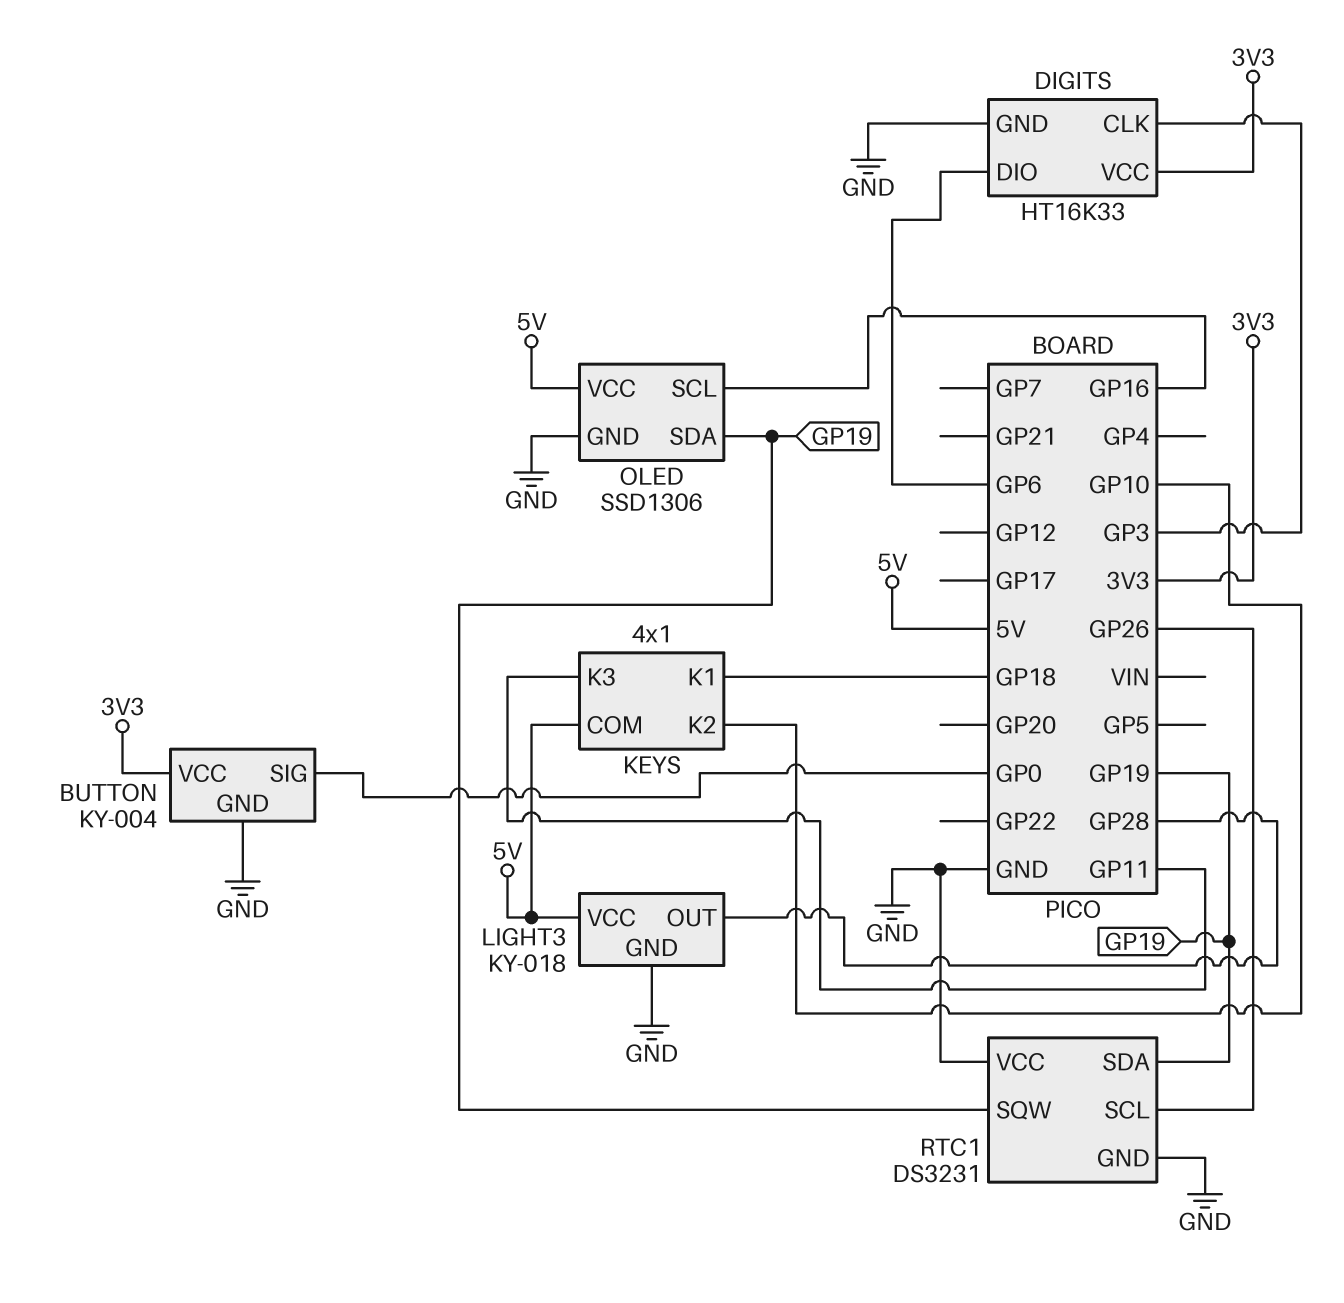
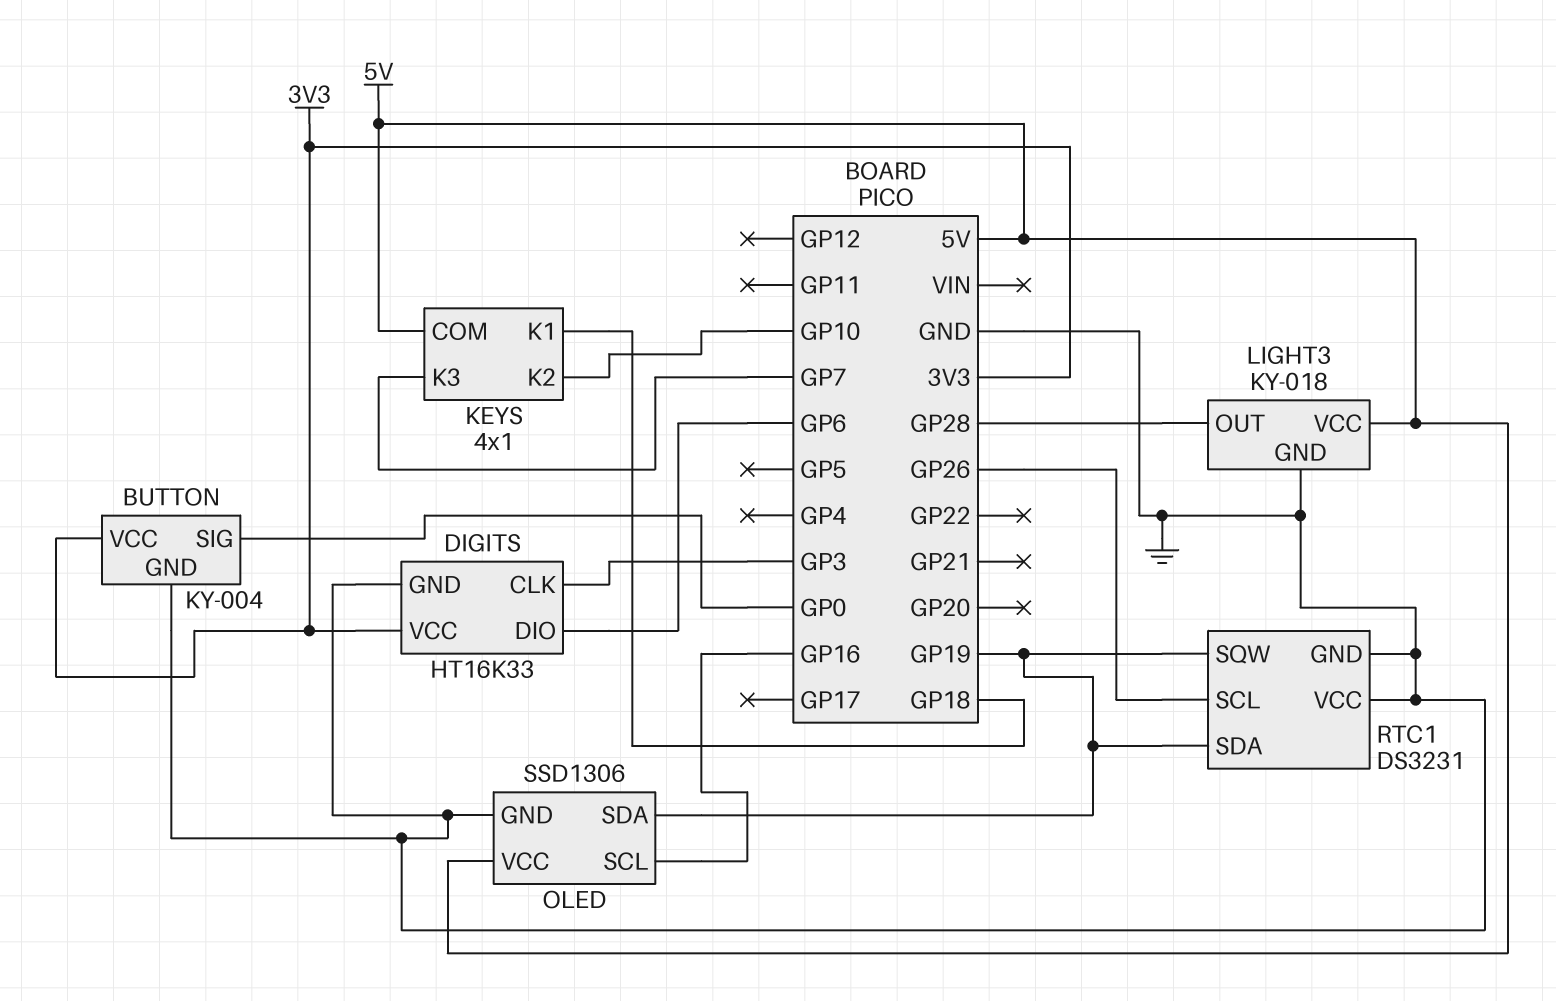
KEYS pin K3: GP11 -> GP7

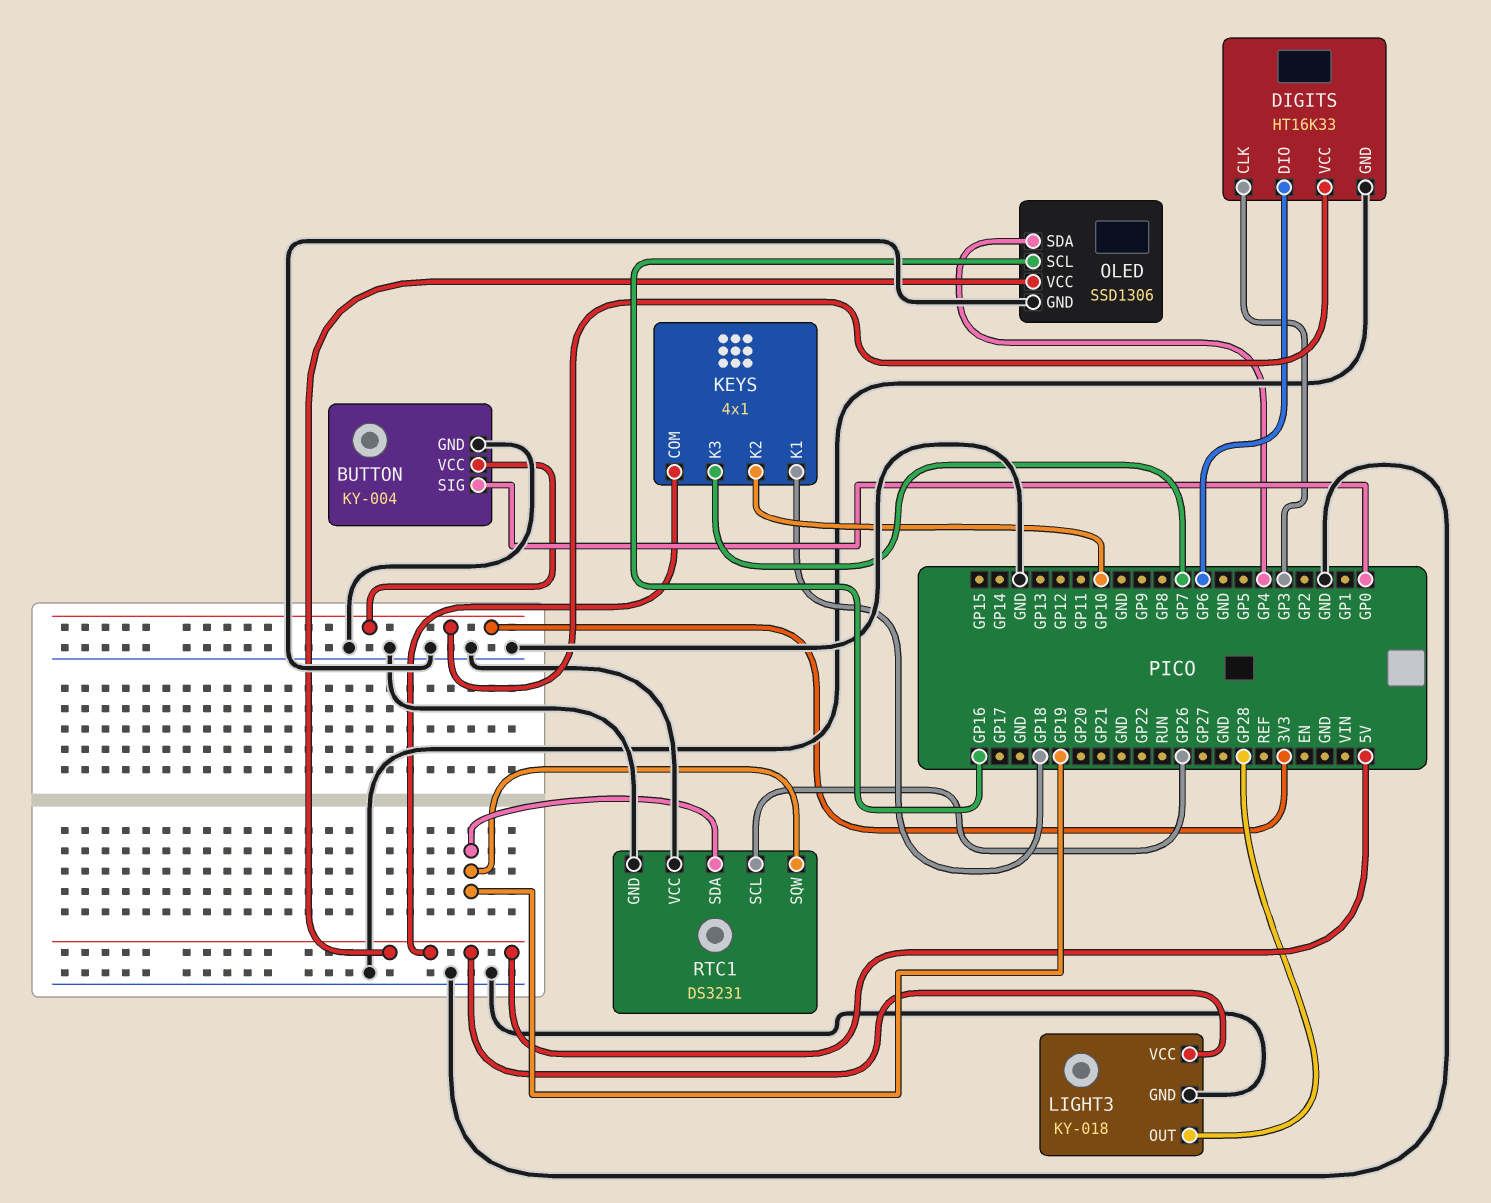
OLED pin SDA: GP19 -> GP4

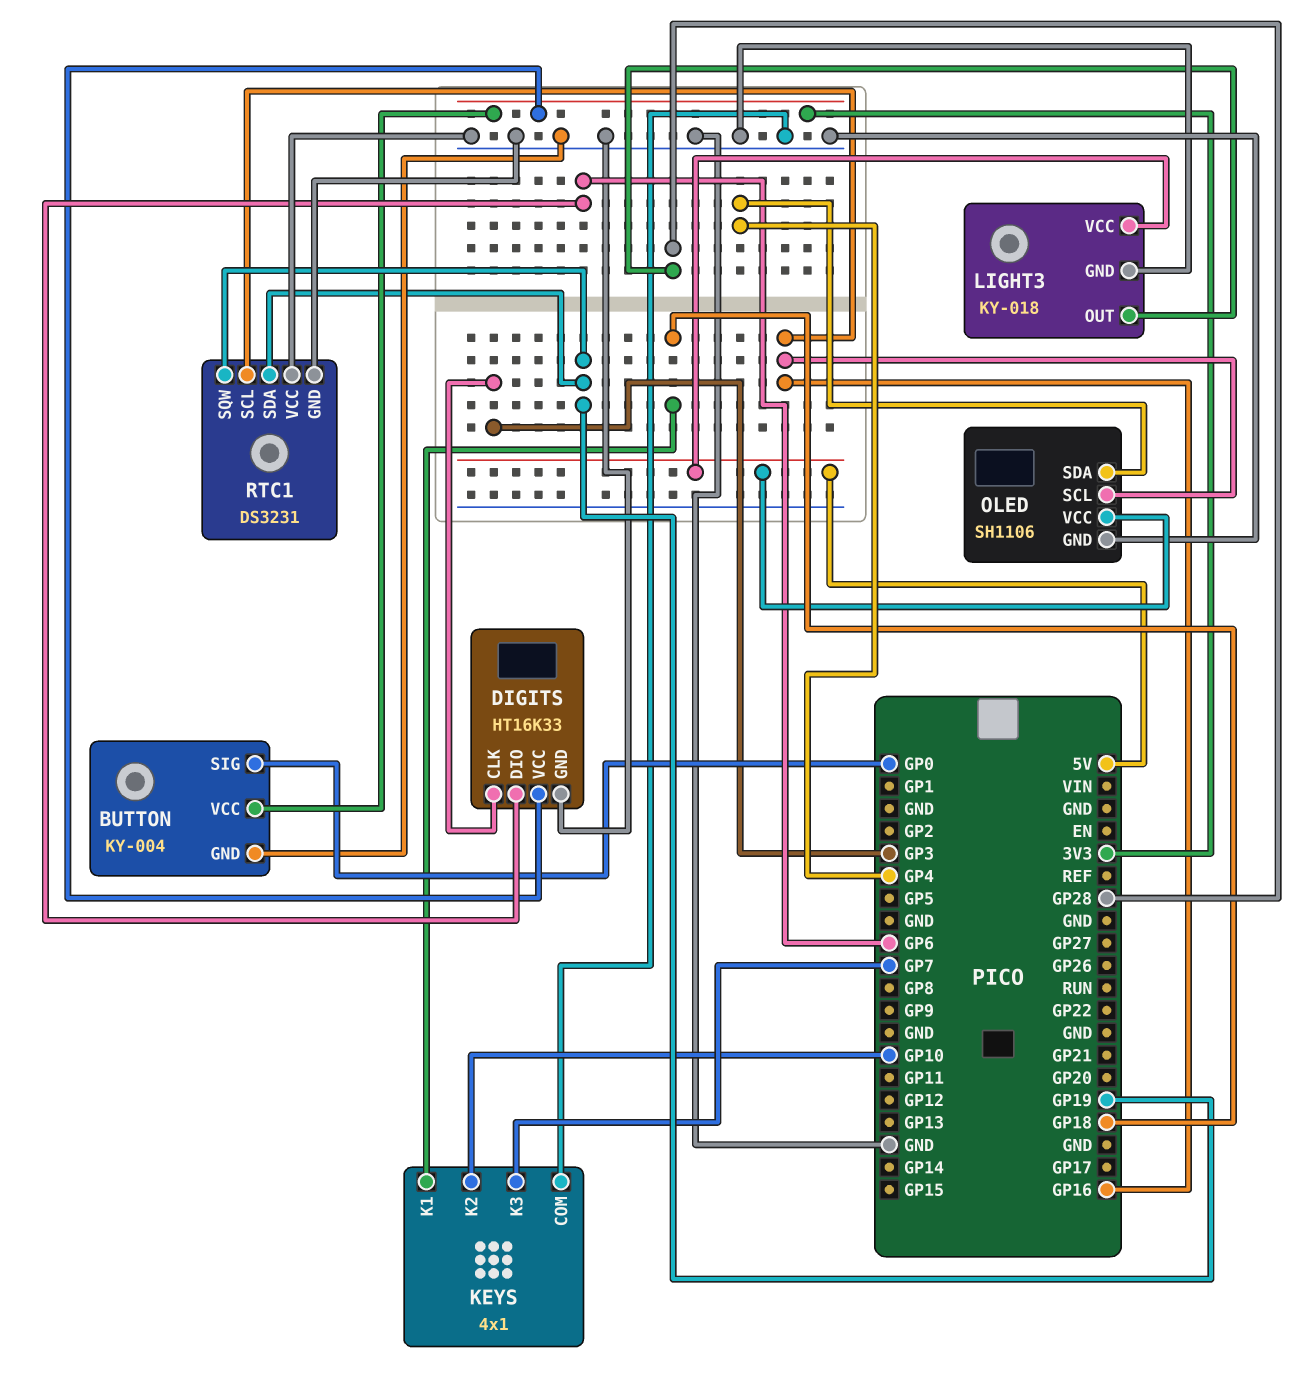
KEYS pin COM: 5V -> GND
OLED: SSD1306 -> SH1106
RTC1 pin SCL: GP26 -> GP16

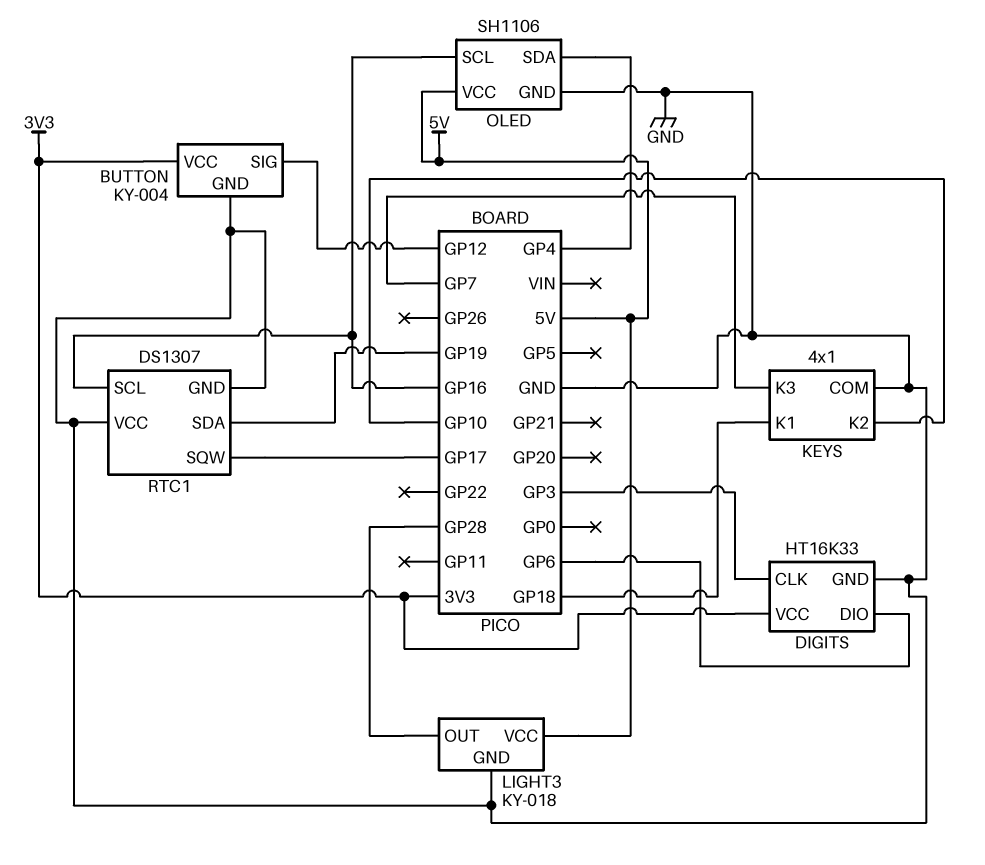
BUTTON pin SIG: GP0 -> GP12
RTC1: DS3231 -> DS1307
RTC1 pin SQW: GP19 -> GP17

